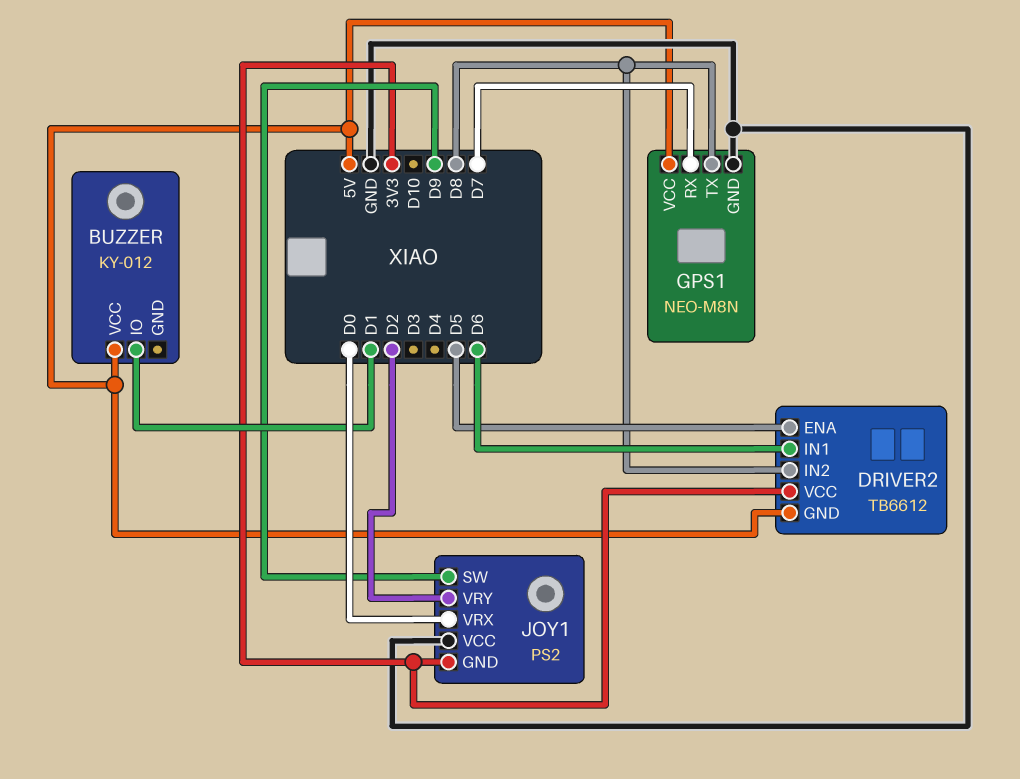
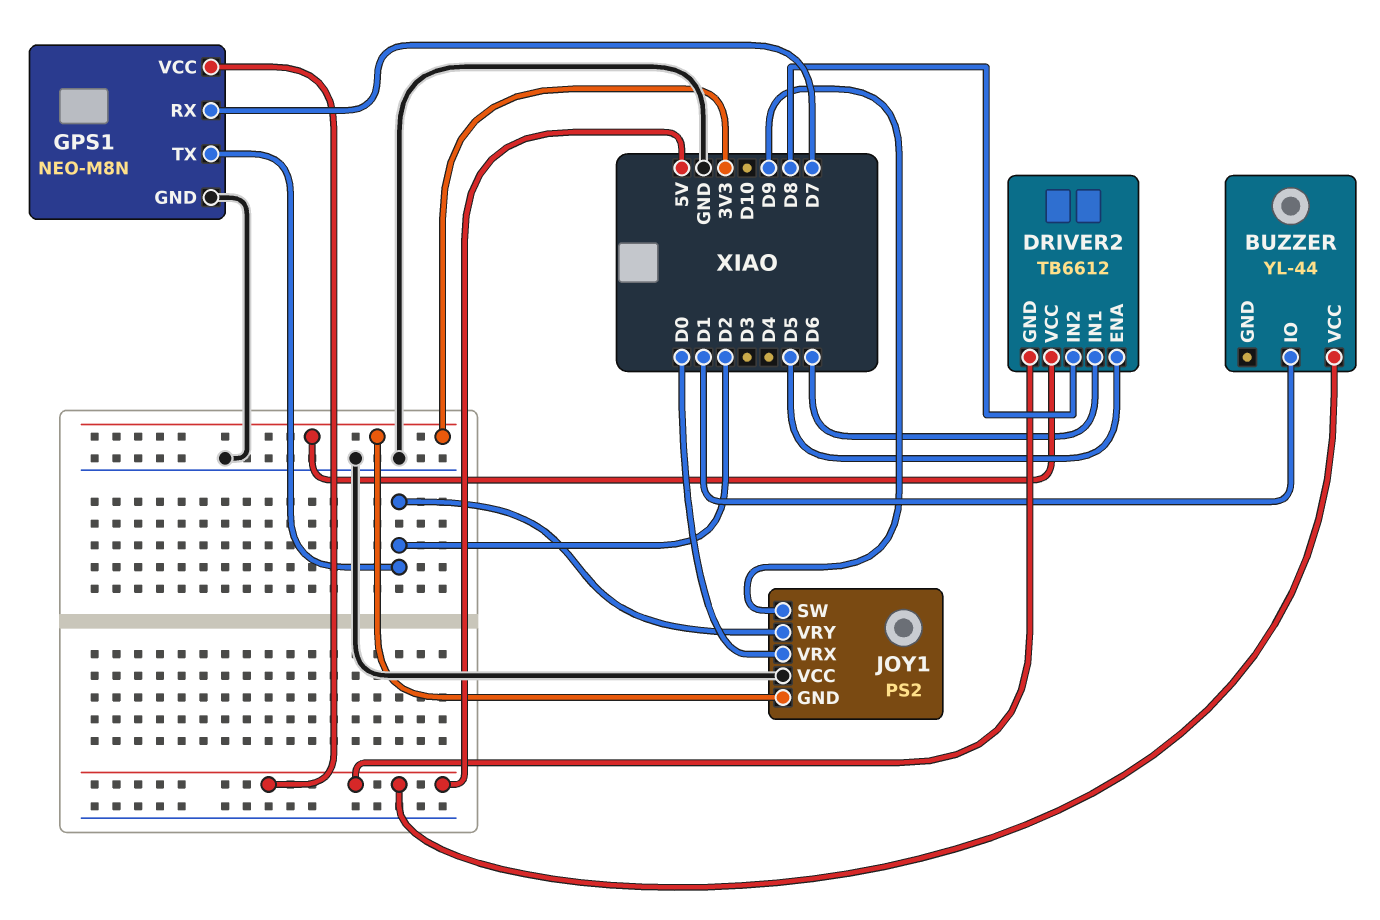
BUZZER: KY-012 -> YL-44
GPS1 pin TX: D8 -> D2

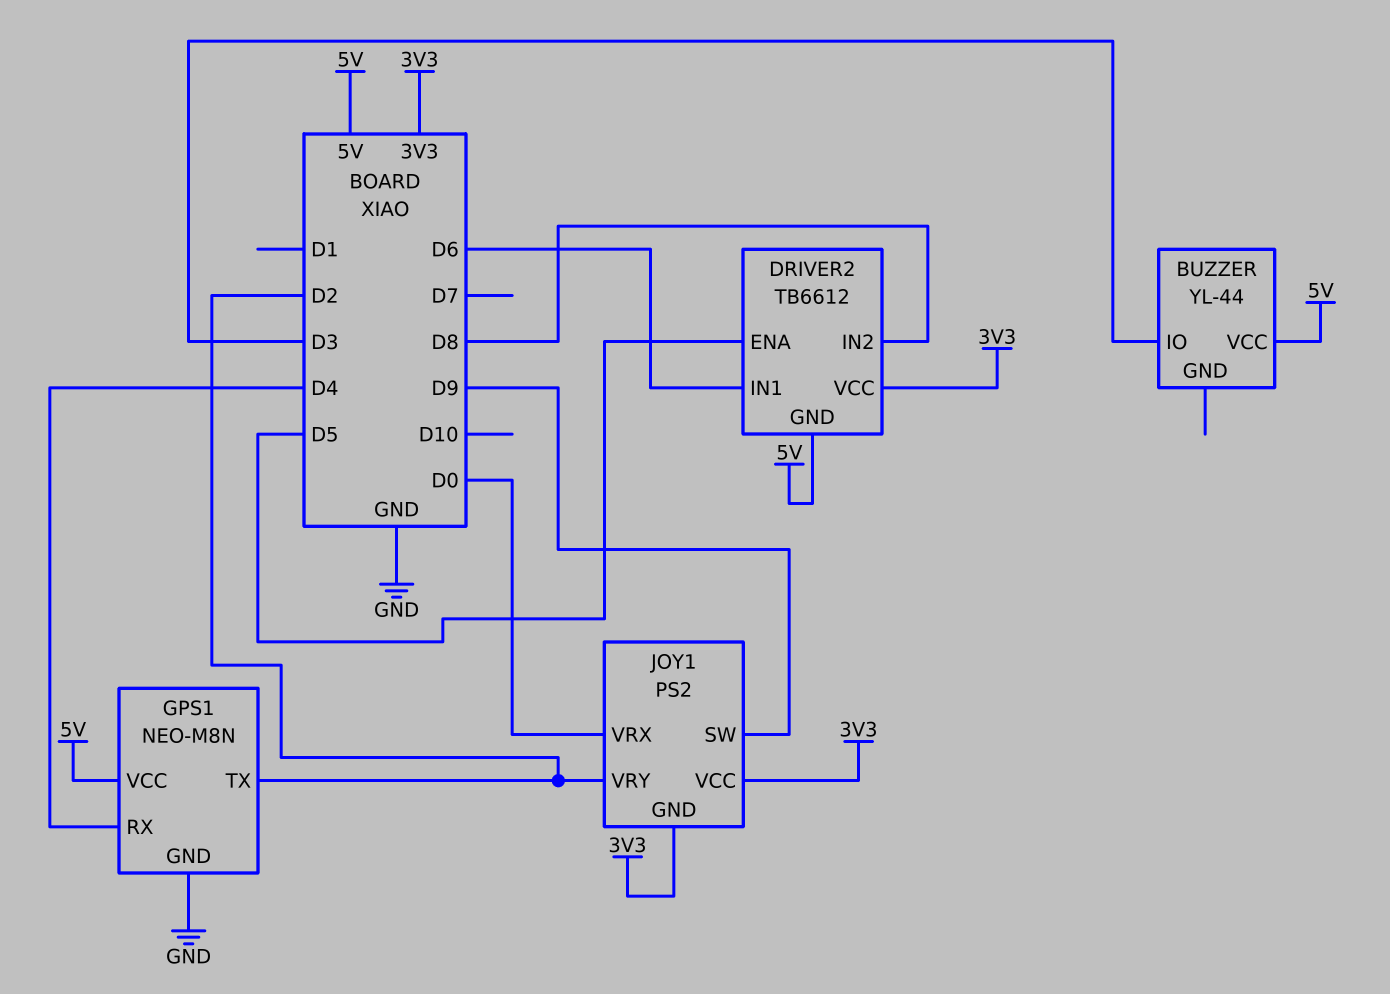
BUZZER pin IO: D1 -> D3
GPS1 pin RX: D7 -> D4
JOY1 pin VCC: GND -> 3V3

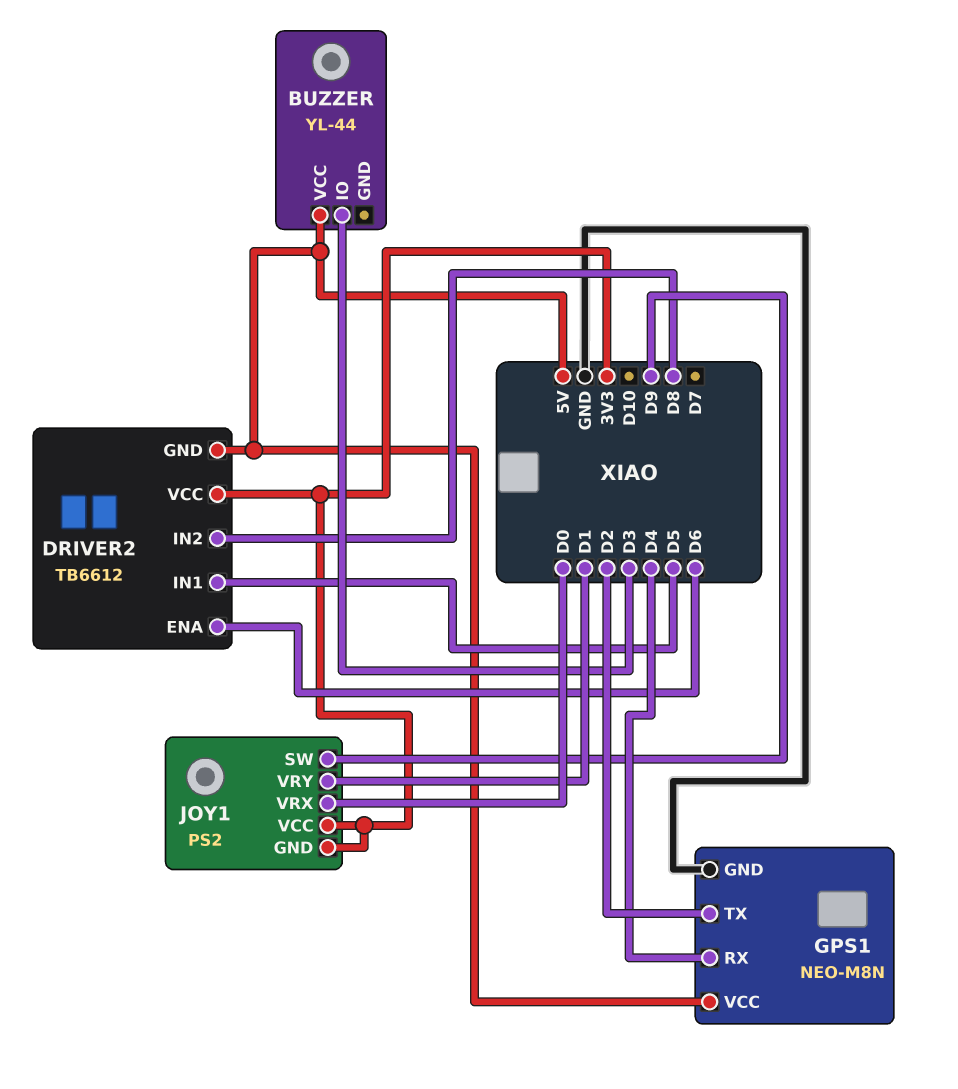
DRIVER2 pin ENA: D5 -> D6
DRIVER2 pin IN1: D6 -> D5
JOY1 pin VRY: D2 -> D1

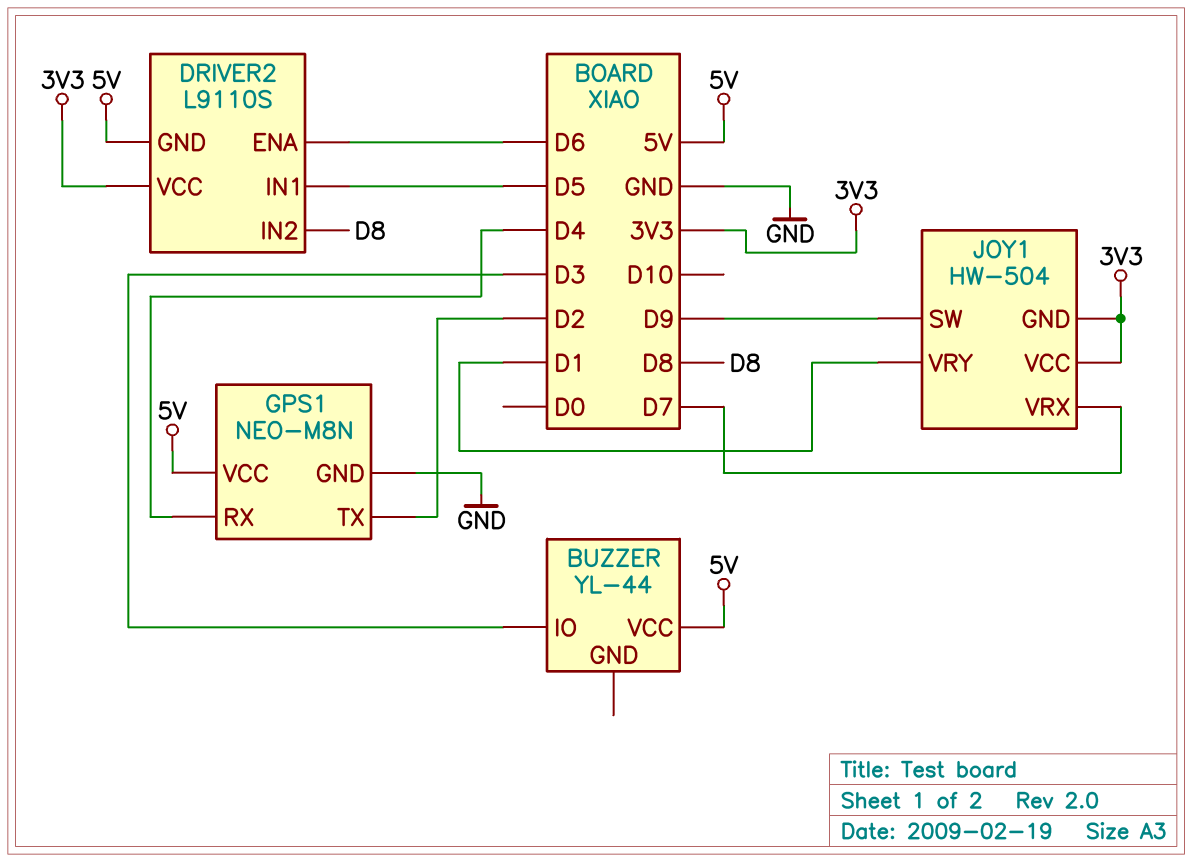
DRIVER2: TB6612 -> L9110S
JOY1: PS2 -> HW-504
JOY1 pin VRX: D0 -> D7

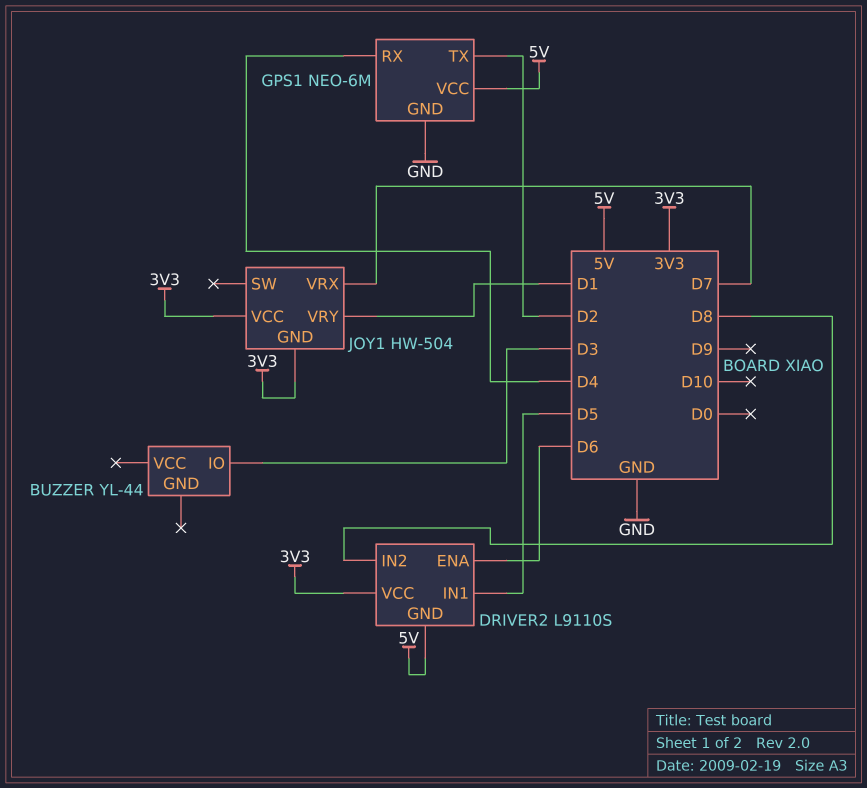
BUZZER pin VCC: 5V -> none
GPS1: NEO-M8N -> NEO-6M
JOY1 pin SW: D9 -> none

